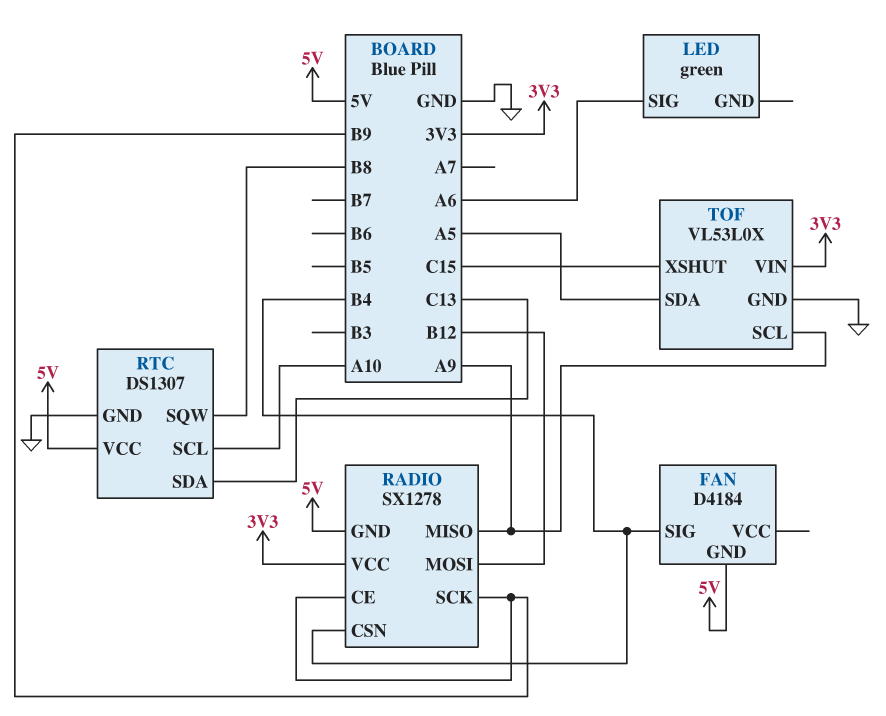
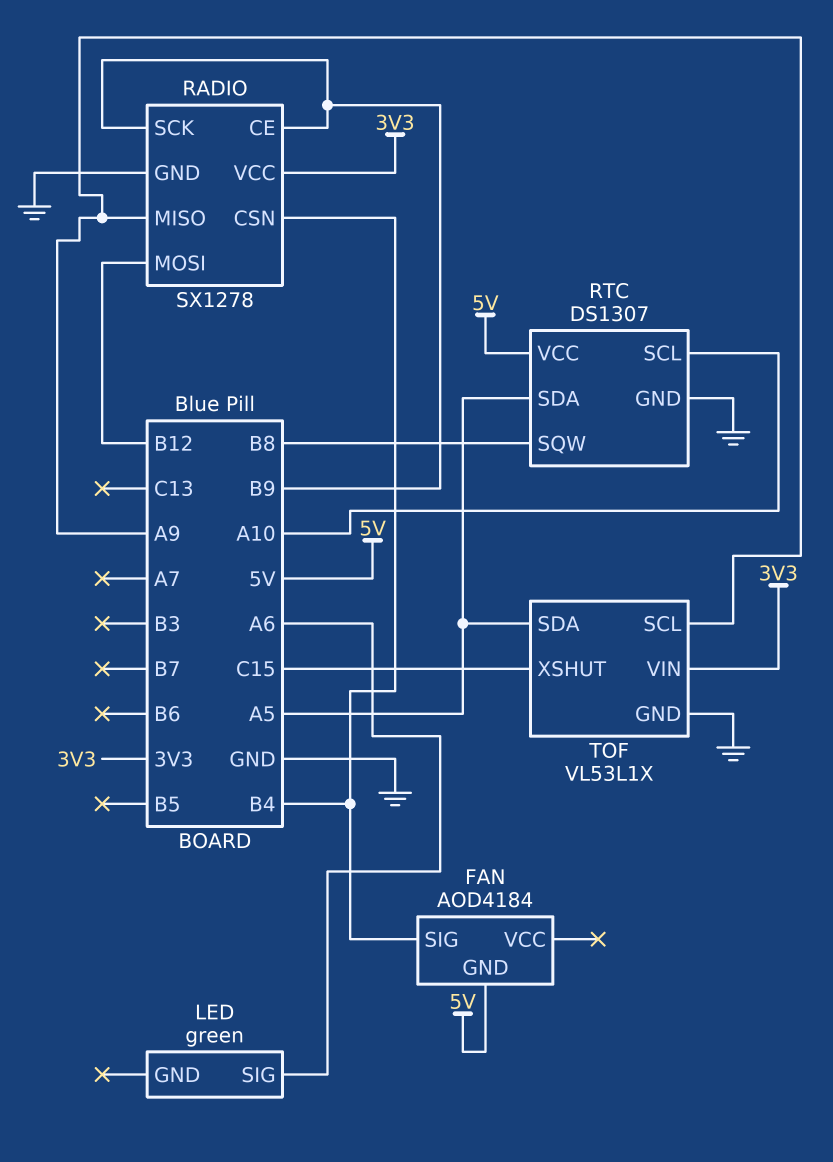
FAN: D4184 -> AOD4184
RADIO pin GND: 5V -> GND
RTC pin SDA: C13 -> A5
TOF: VL53L0X -> VL53L1X

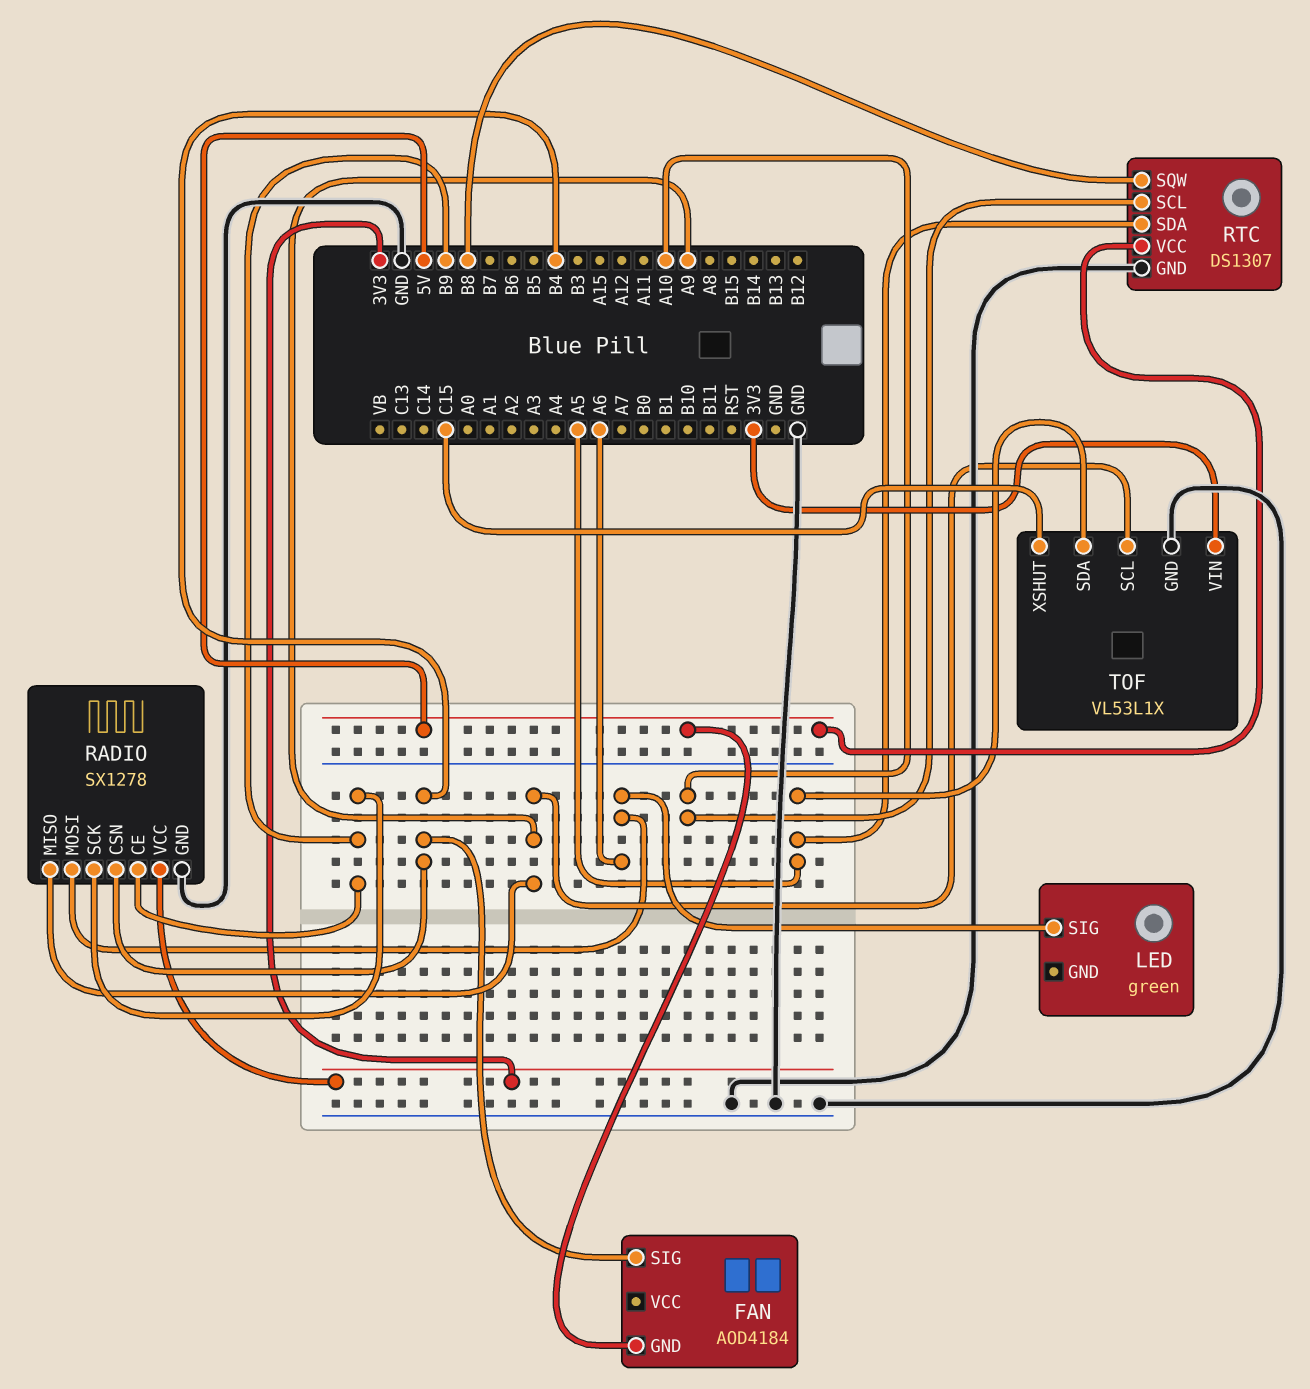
RADIO pin MOSI: B12 -> A6

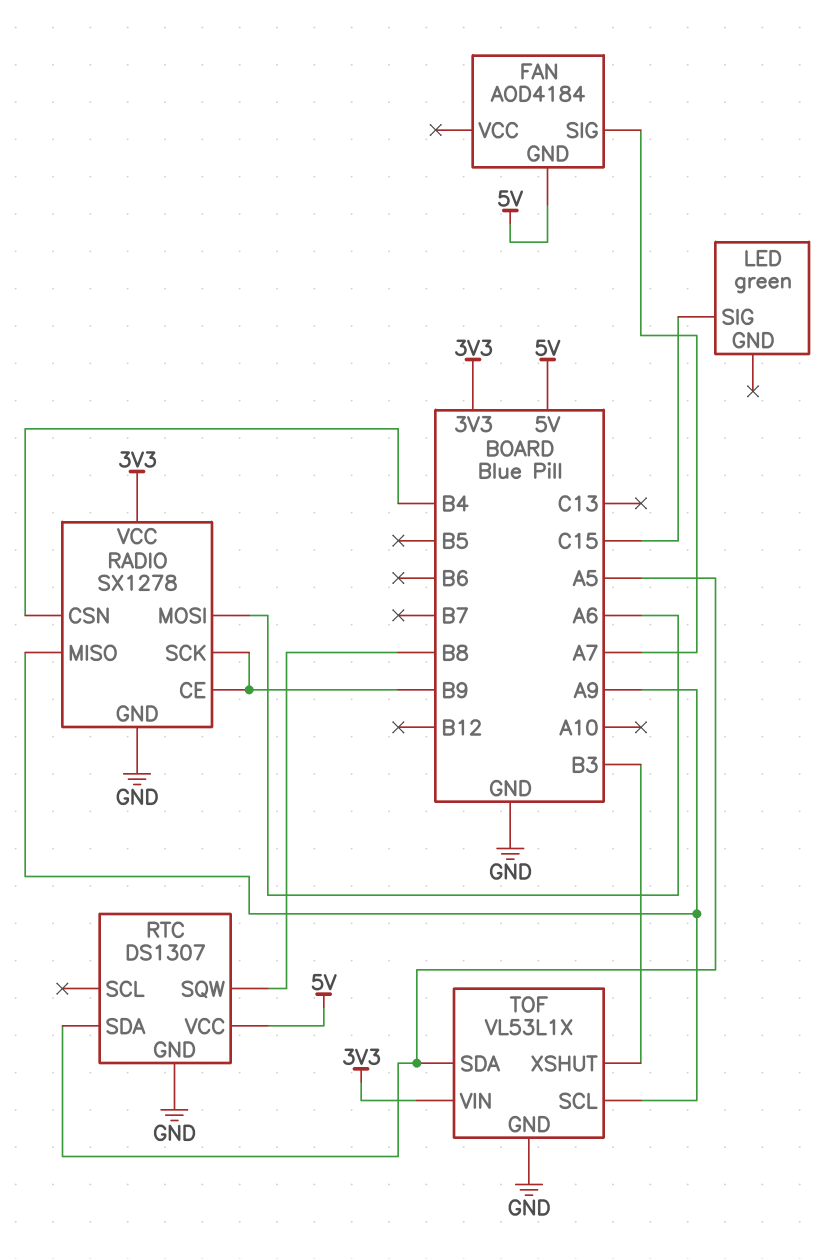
FAN pin SIG: B4 -> A7
LED pin SIG: A6 -> C15
RTC pin SCL: A10 -> none
TOF pin XSHUT: C15 -> B3

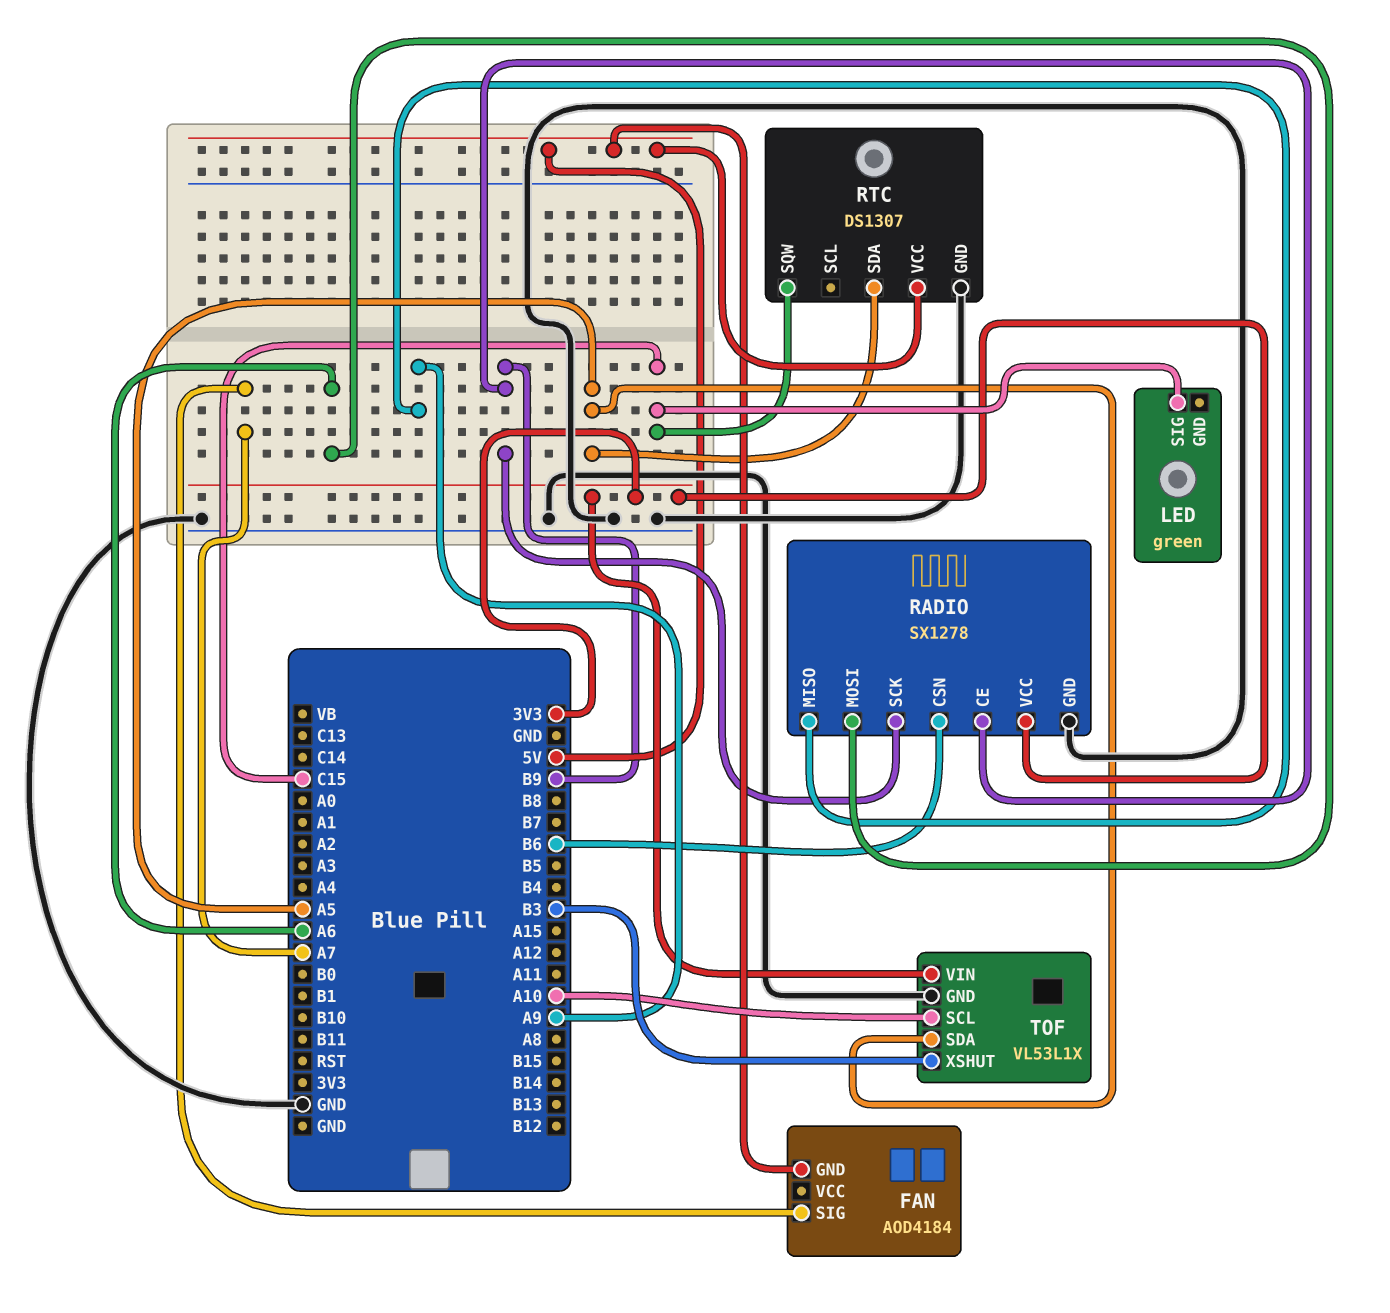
RADIO pin CSN: B4 -> B6
RTC pin SQW: B8 -> C15
TOF pin SCL: A9 -> A10

